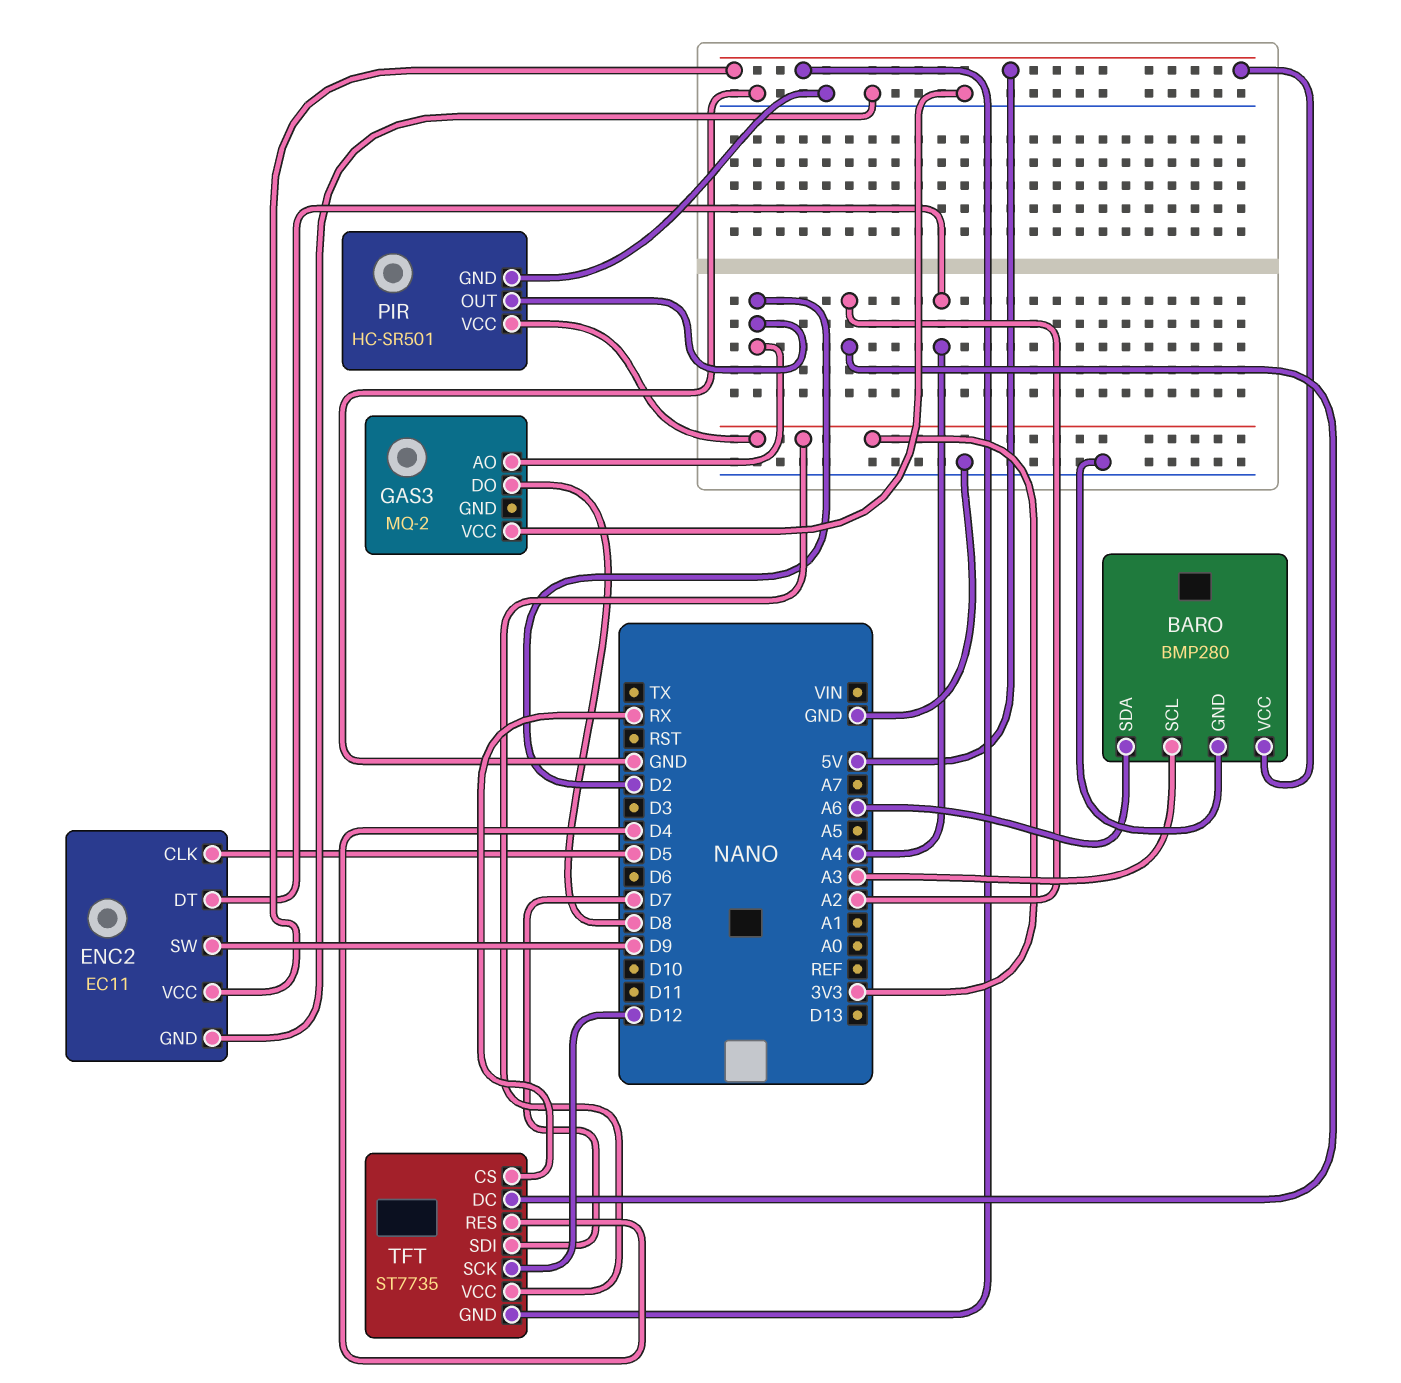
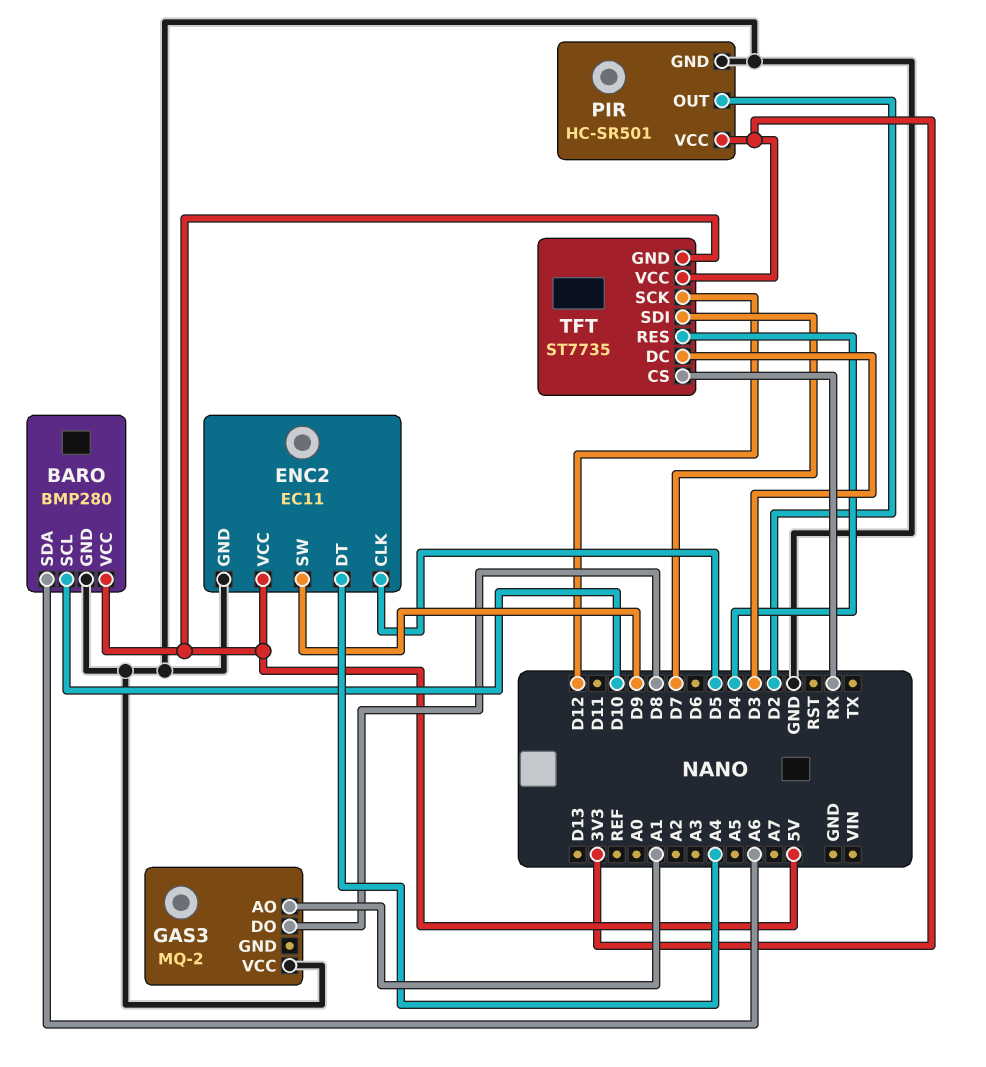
BARO pin SCL: A3 -> D10
GAS3 pin AO: D2 -> A1
TFT pin DC: A2 -> D3

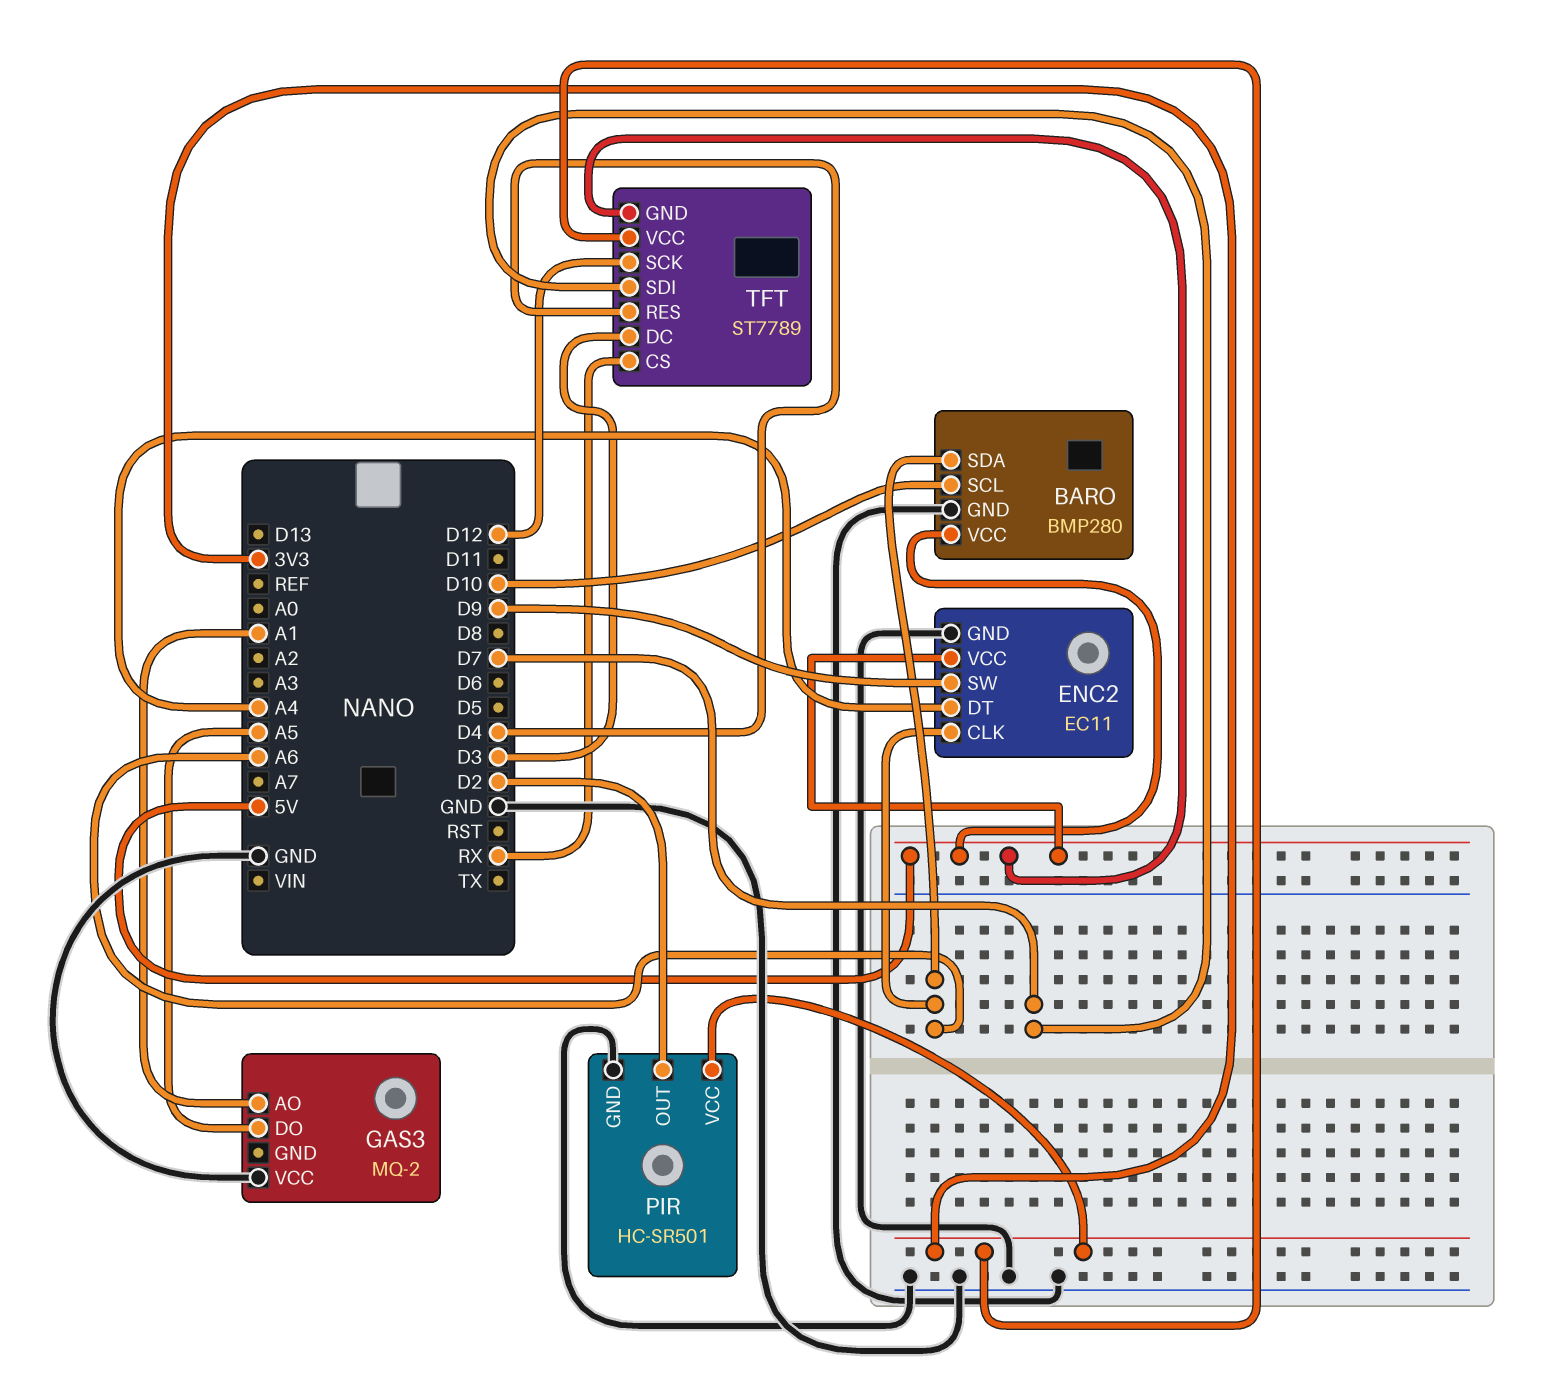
ENC2 pin CLK: D5 -> A6
GAS3 pin DO: D8 -> A5
TFT: ST7735 -> ST7789

